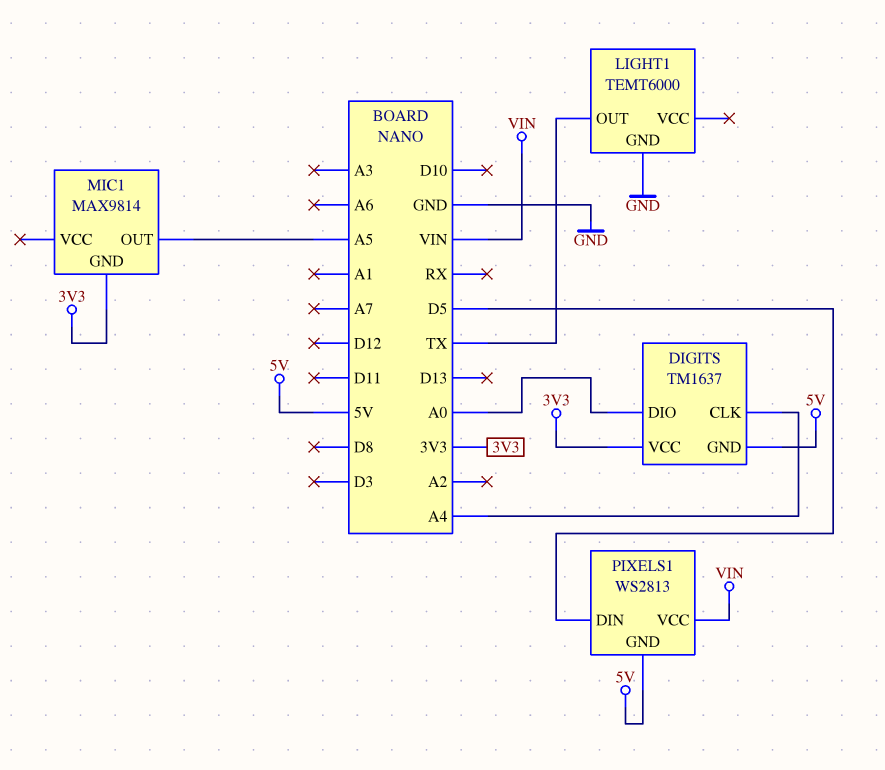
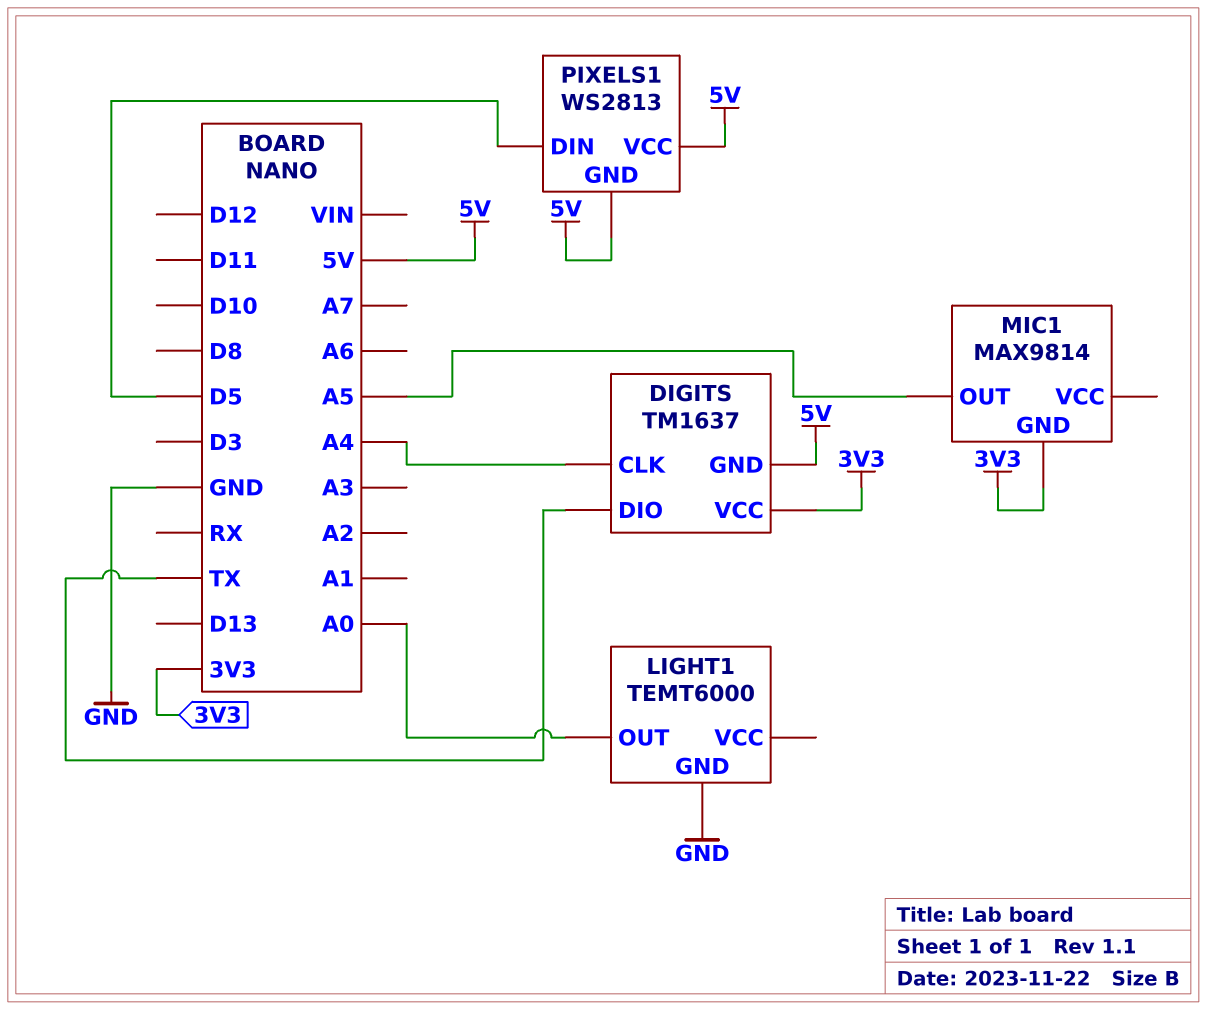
DIGITS pin DIO: A0 -> TX
LIGHT1 pin OUT: TX -> A0
PIXELS1 pin VCC: VIN -> 5V

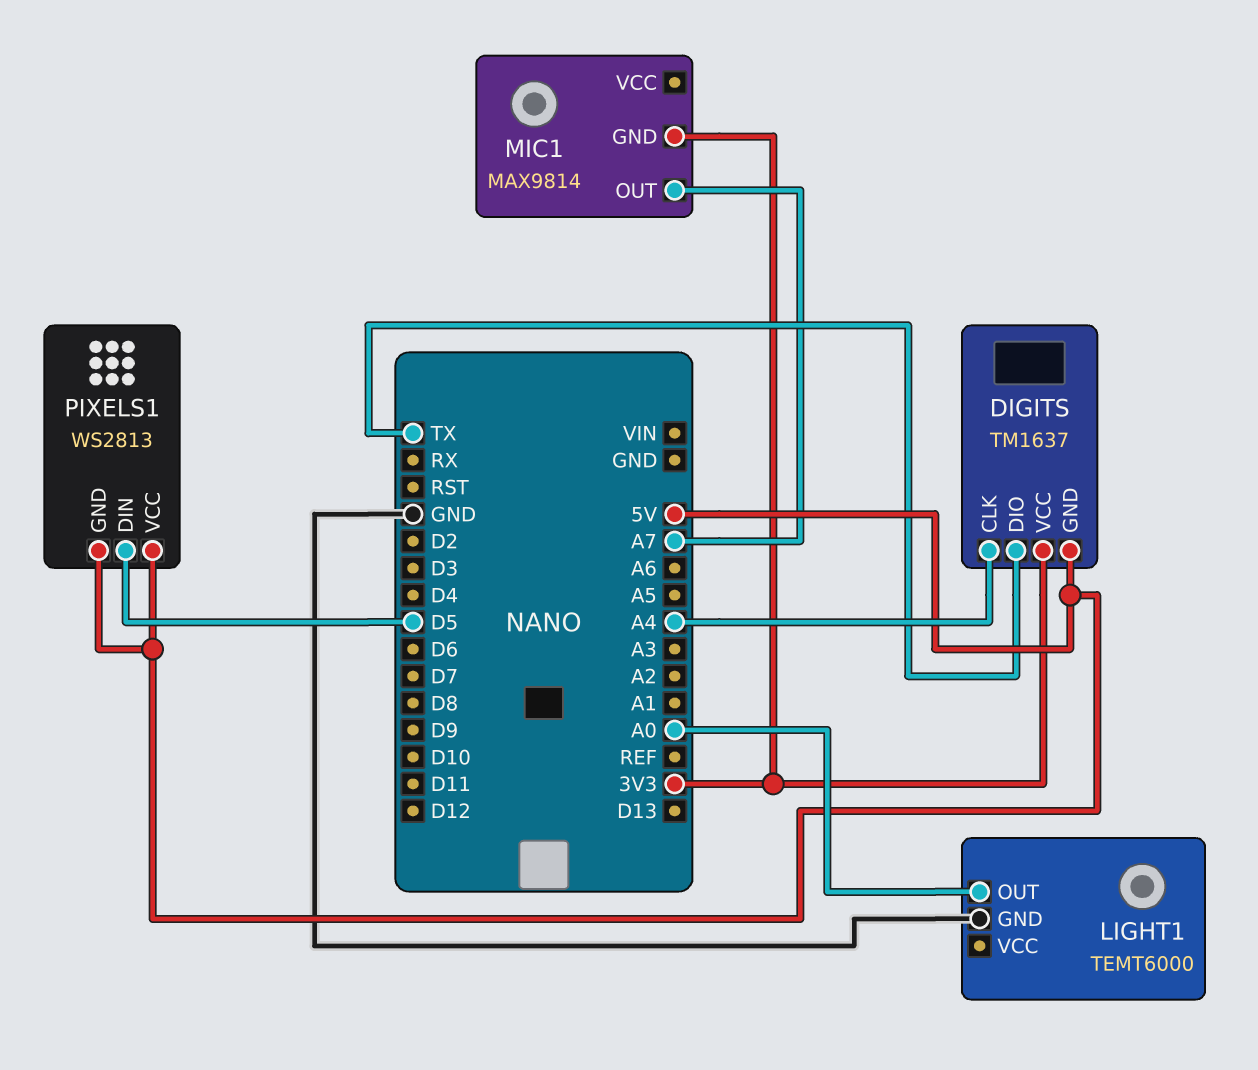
MIC1 pin OUT: A5 -> A7

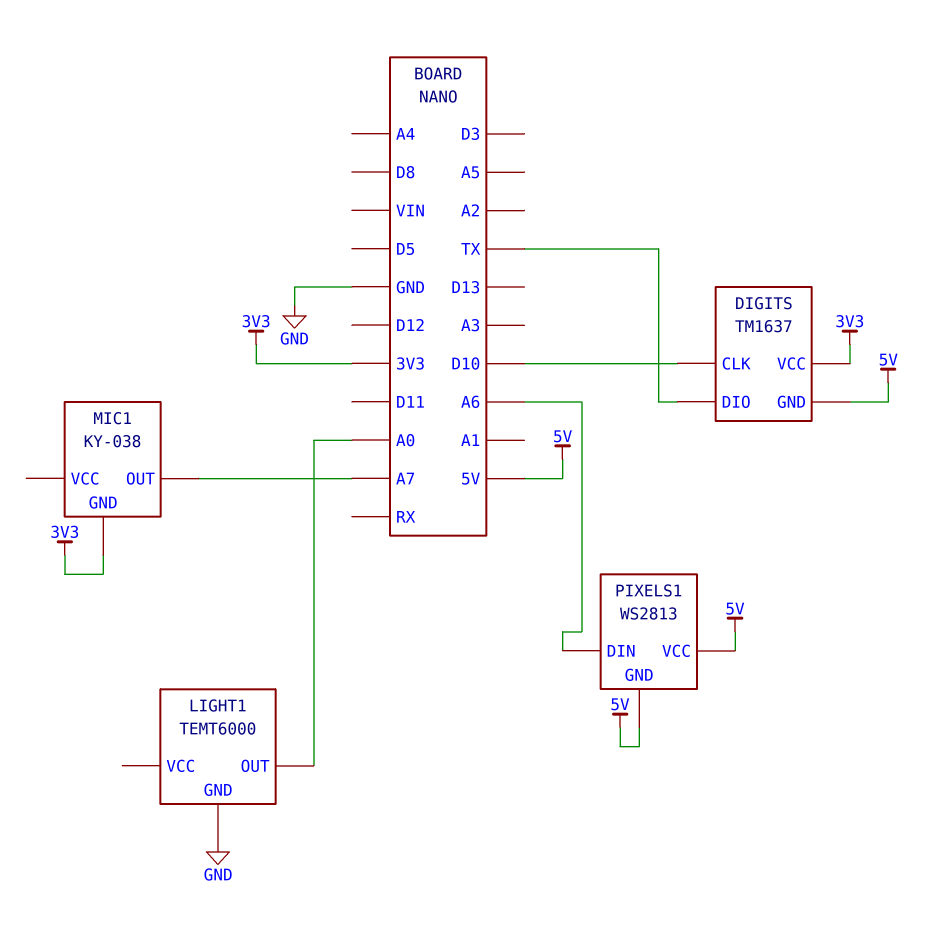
DIGITS pin CLK: A4 -> D10
MIC1: MAX9814 -> KY-038
PIXELS1 pin DIN: D5 -> A6

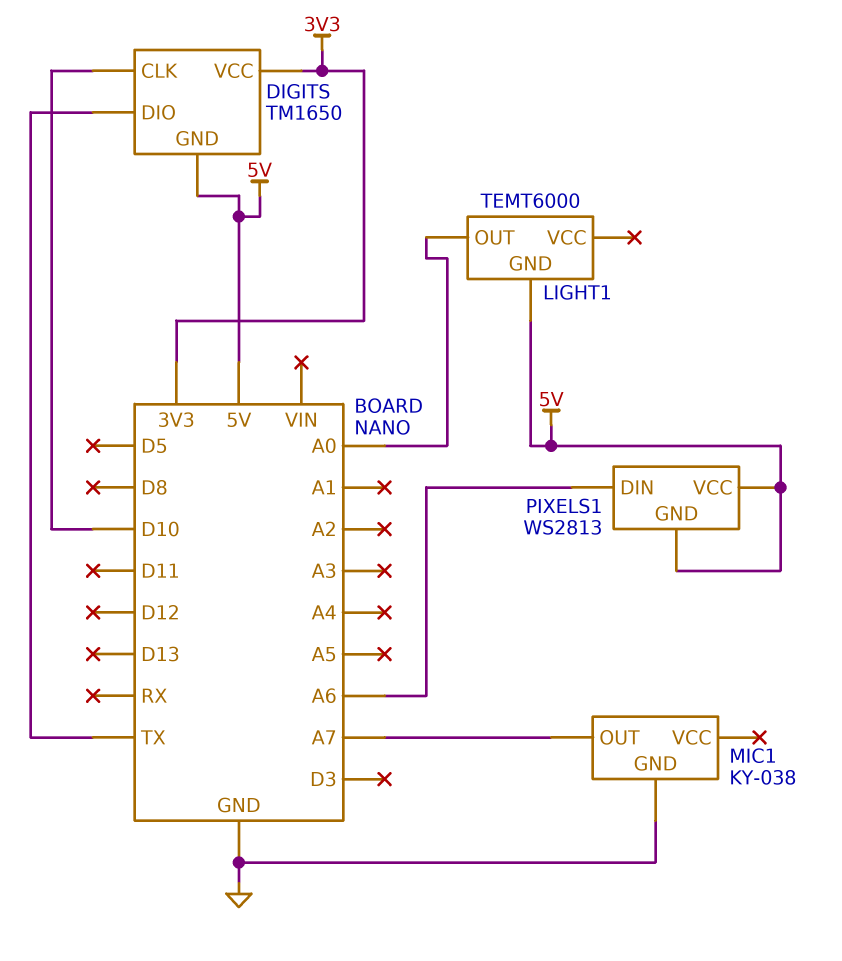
DIGITS: TM1637 -> TM1650
LIGHT1 pin GND: GND -> 5V
MIC1 pin GND: 3V3 -> GND

